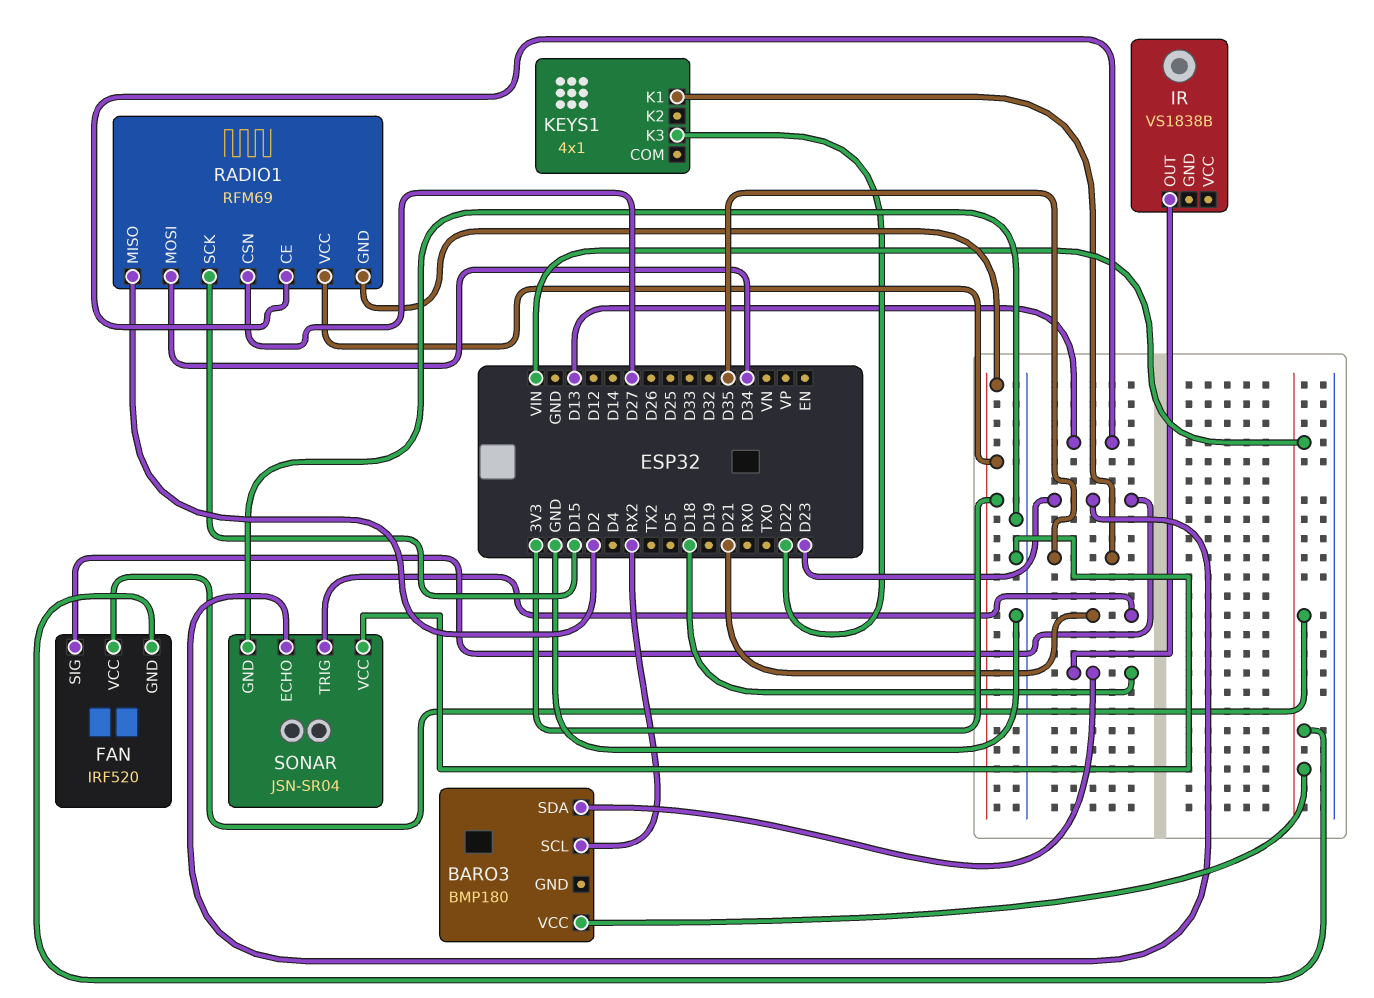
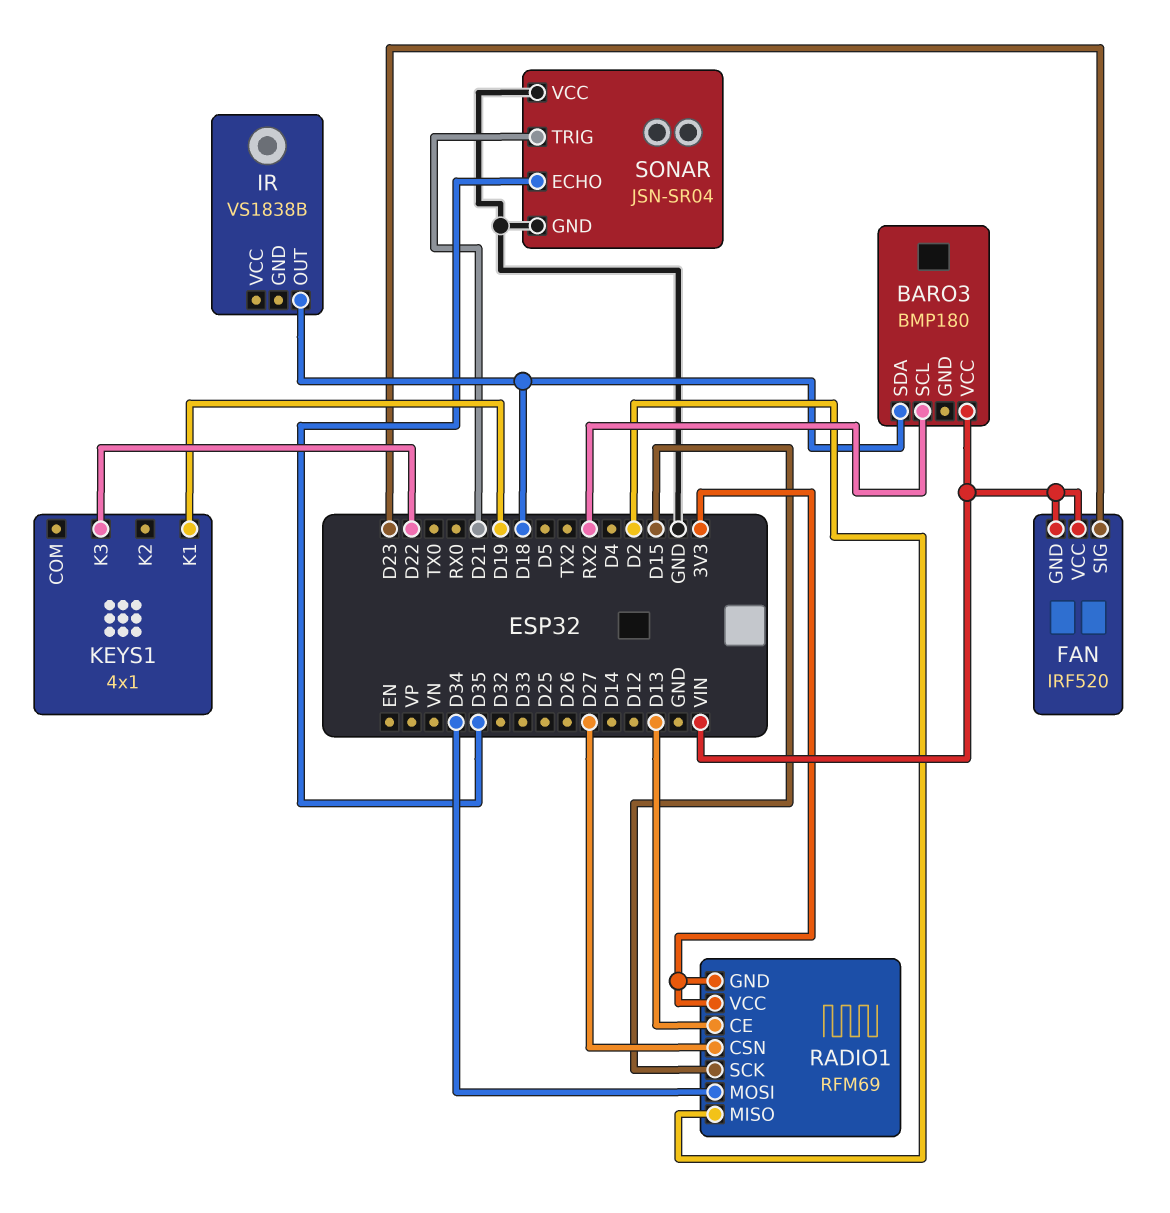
KEYS1 pin K1: D35 -> D19
SONAR pin ECHO: D23 -> D35

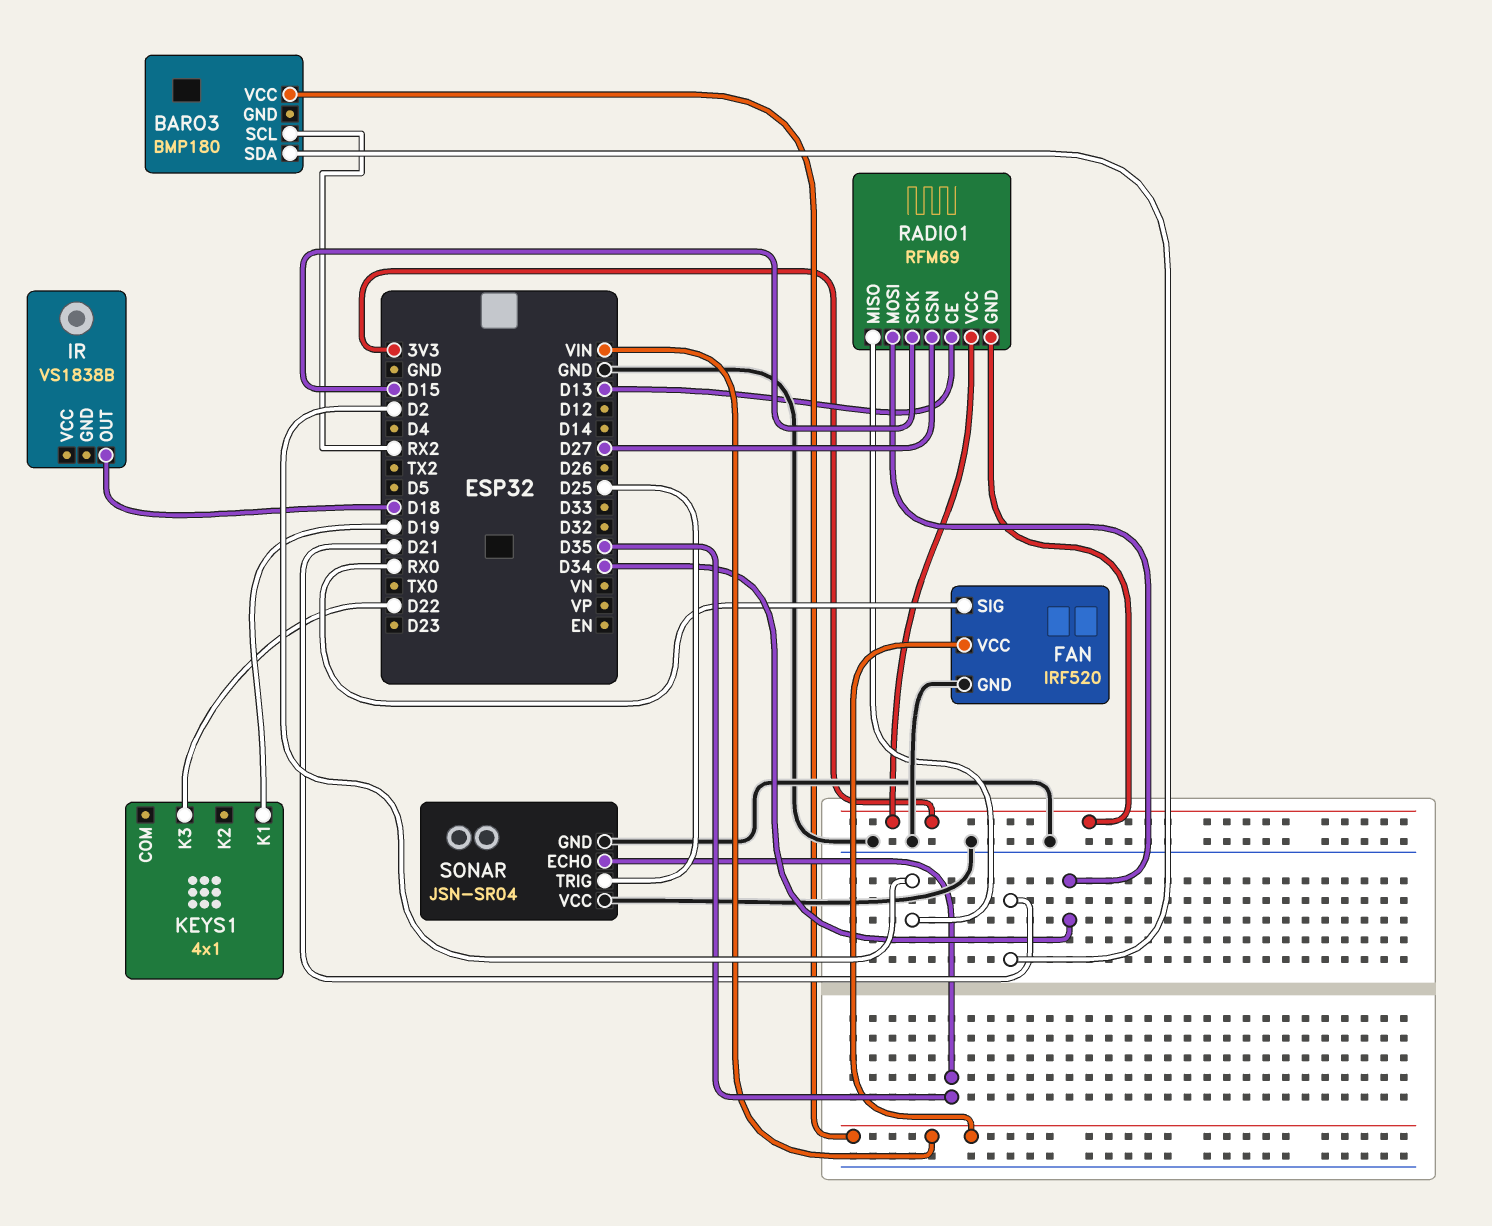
BARO3 pin SDA: D18 -> D21
FAN pin GND: VIN -> GND
FAN pin SIG: D23 -> RX0
SONAR pin TRIG: D21 -> D25

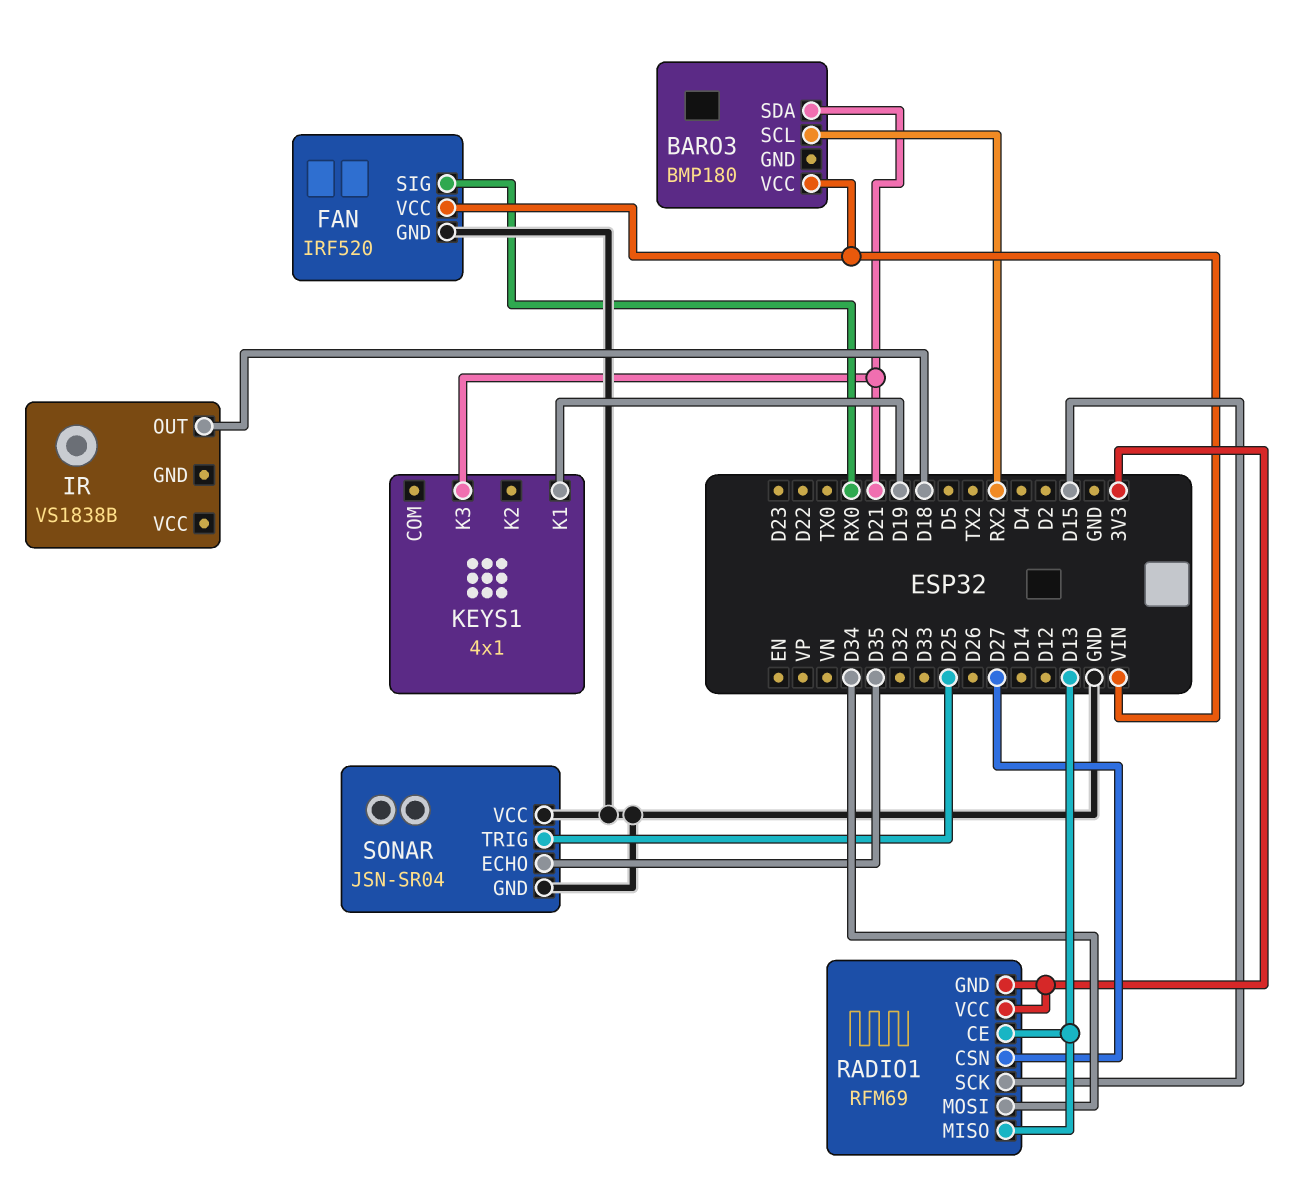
KEYS1 pin K3: D22 -> D21
RADIO1 pin MISO: D2 -> D13

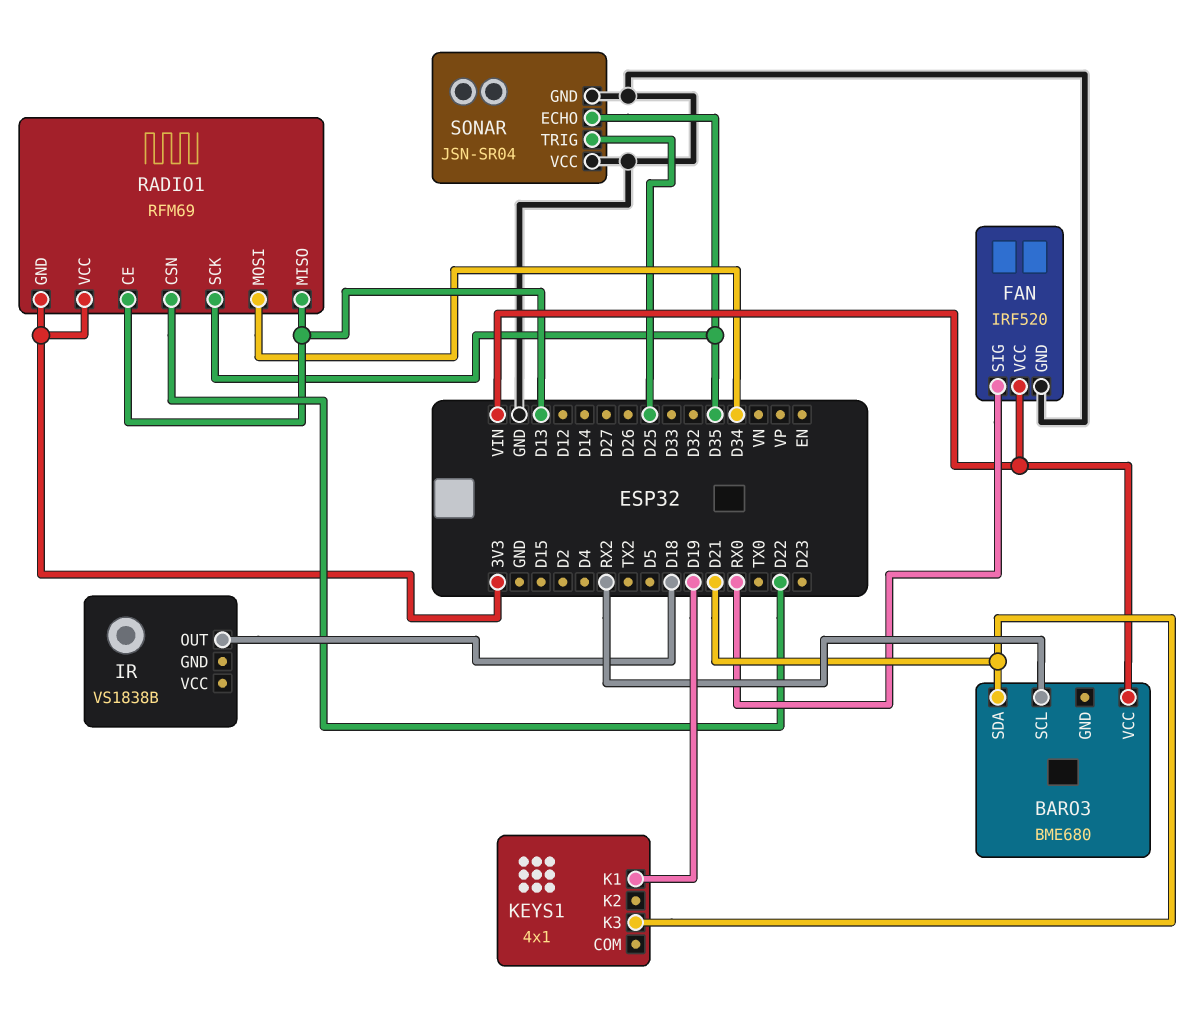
BARO3: BMP180 -> BME680
RADIO1 pin CSN: D27 -> D22
RADIO1 pin SCK: D15 -> D35

